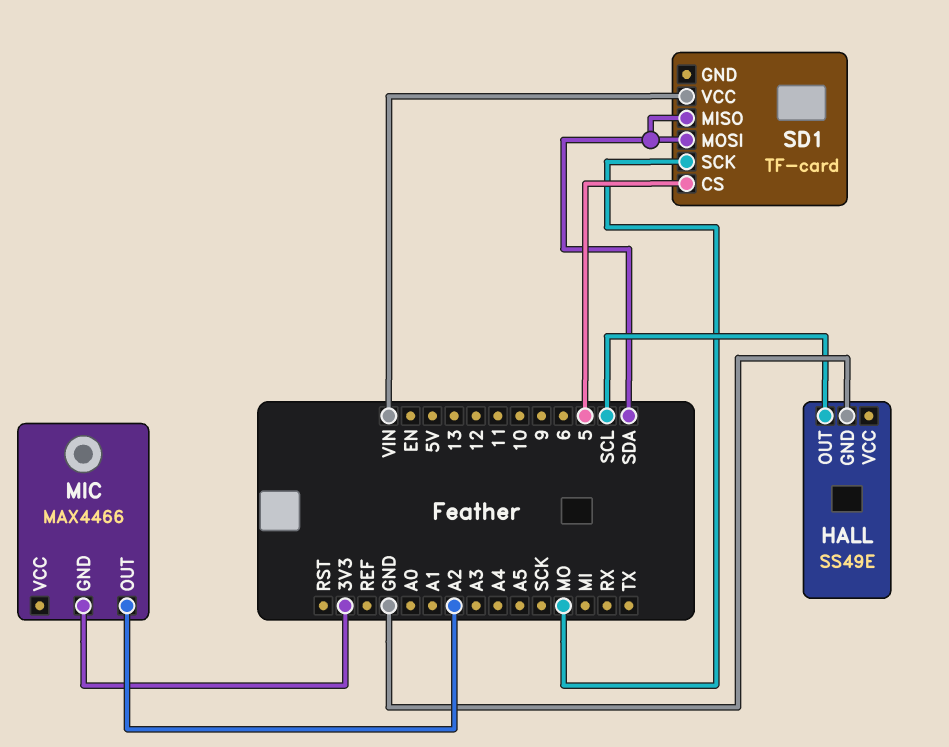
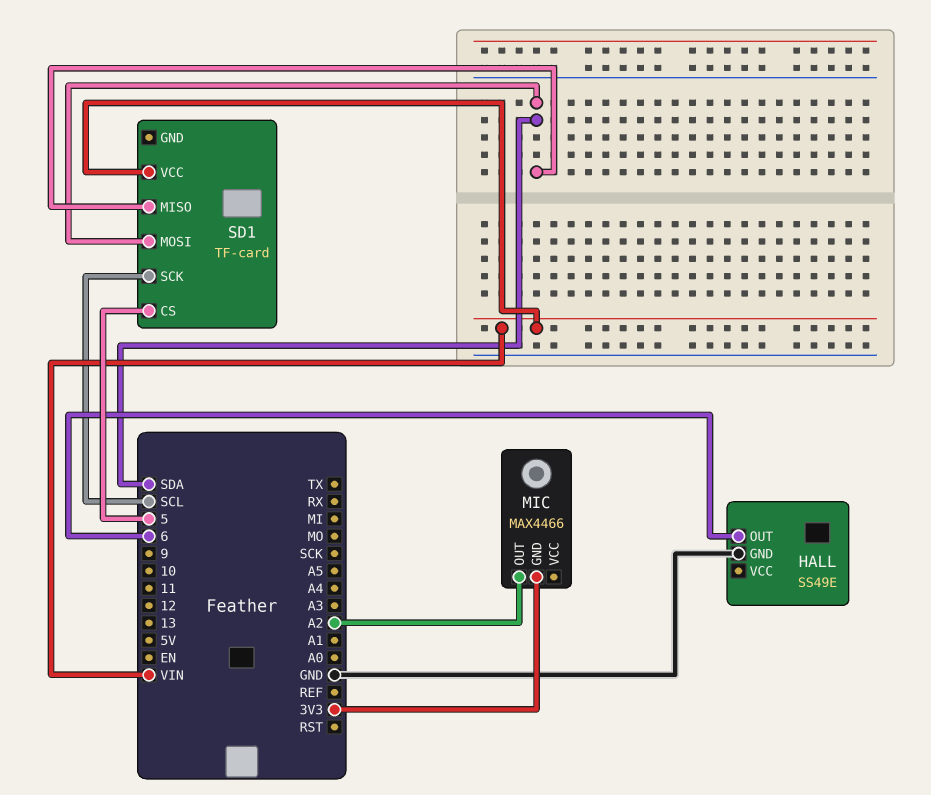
HALL pin OUT: SCL -> 6
SD1 pin SCK: MO -> SCL

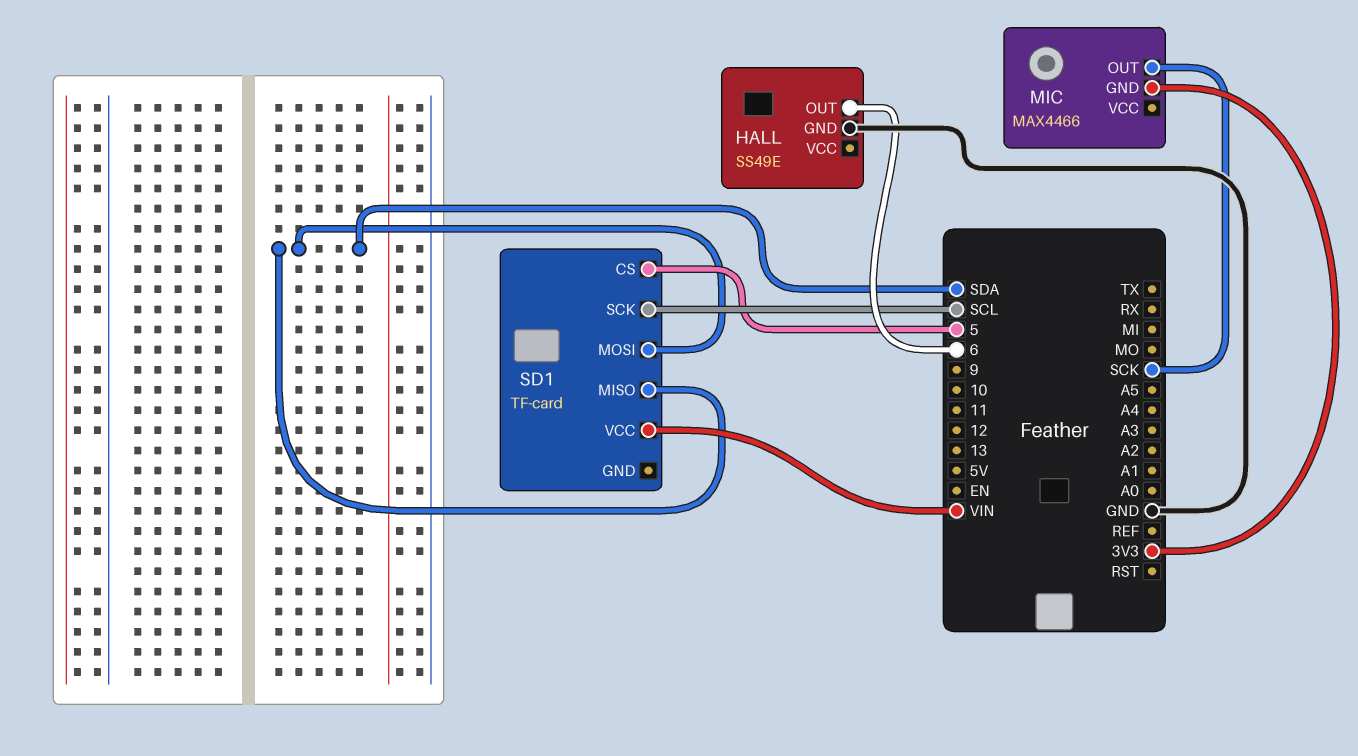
MIC pin OUT: A2 -> SCK

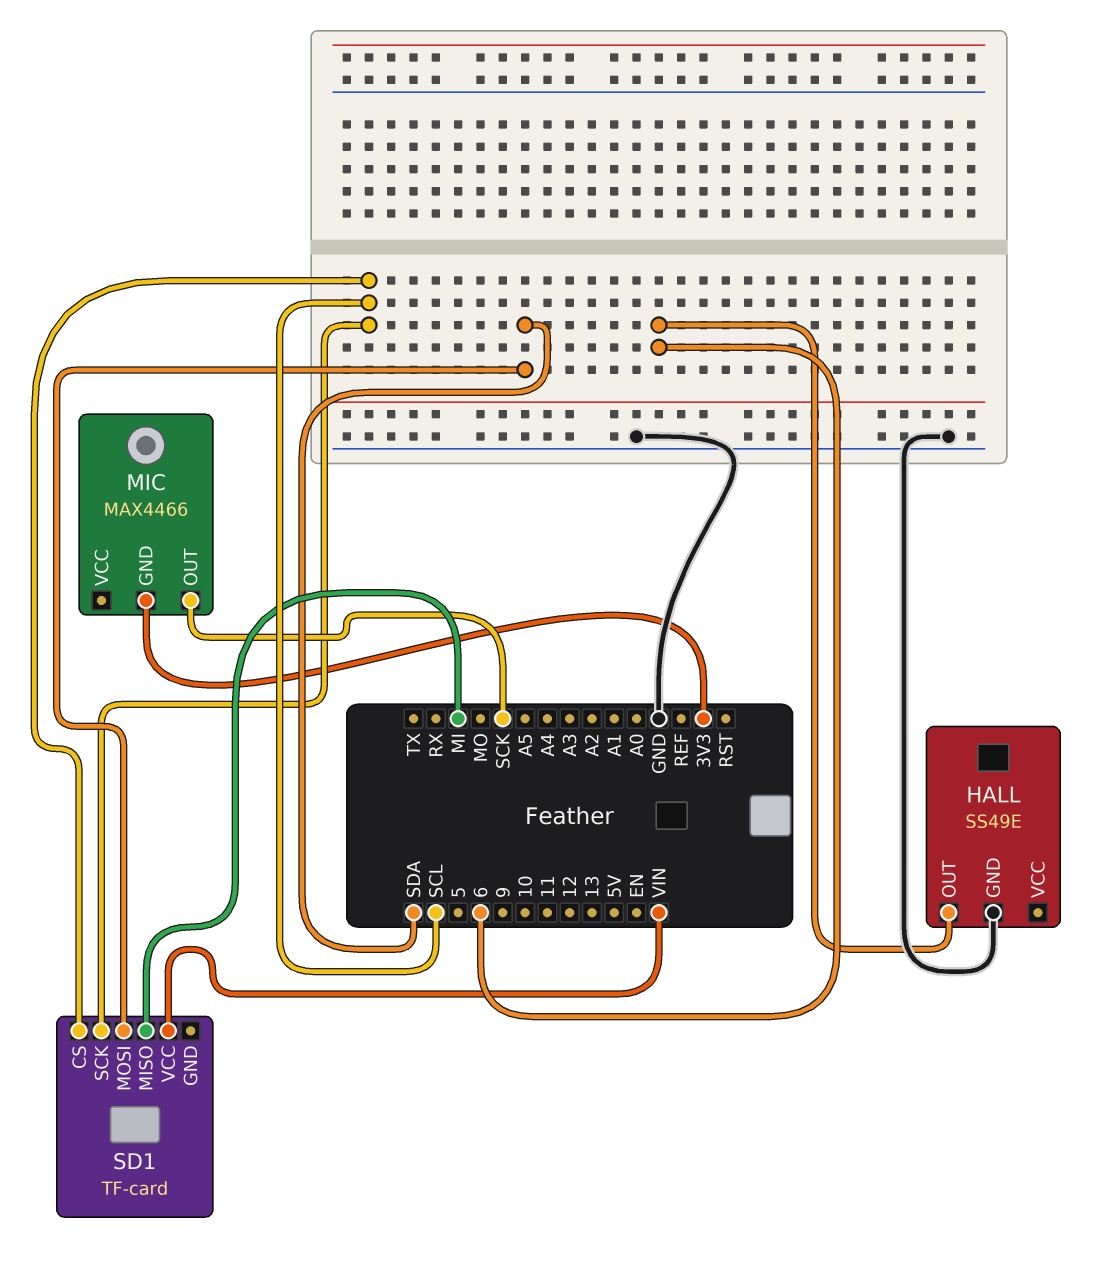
SD1 pin CS: 5 -> SCL
SD1 pin MISO: SDA -> MI

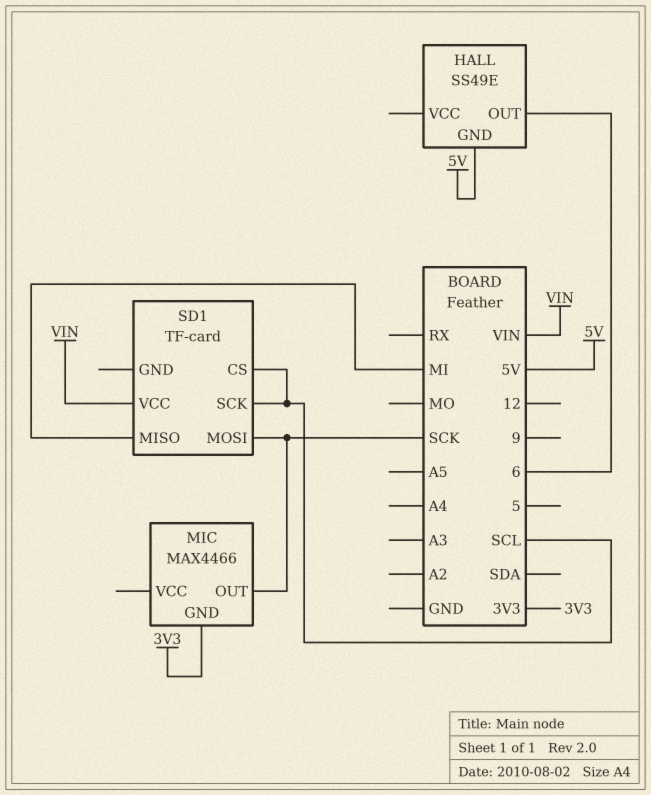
HALL pin GND: GND -> 5V
SD1 pin MOSI: SDA -> SCK

